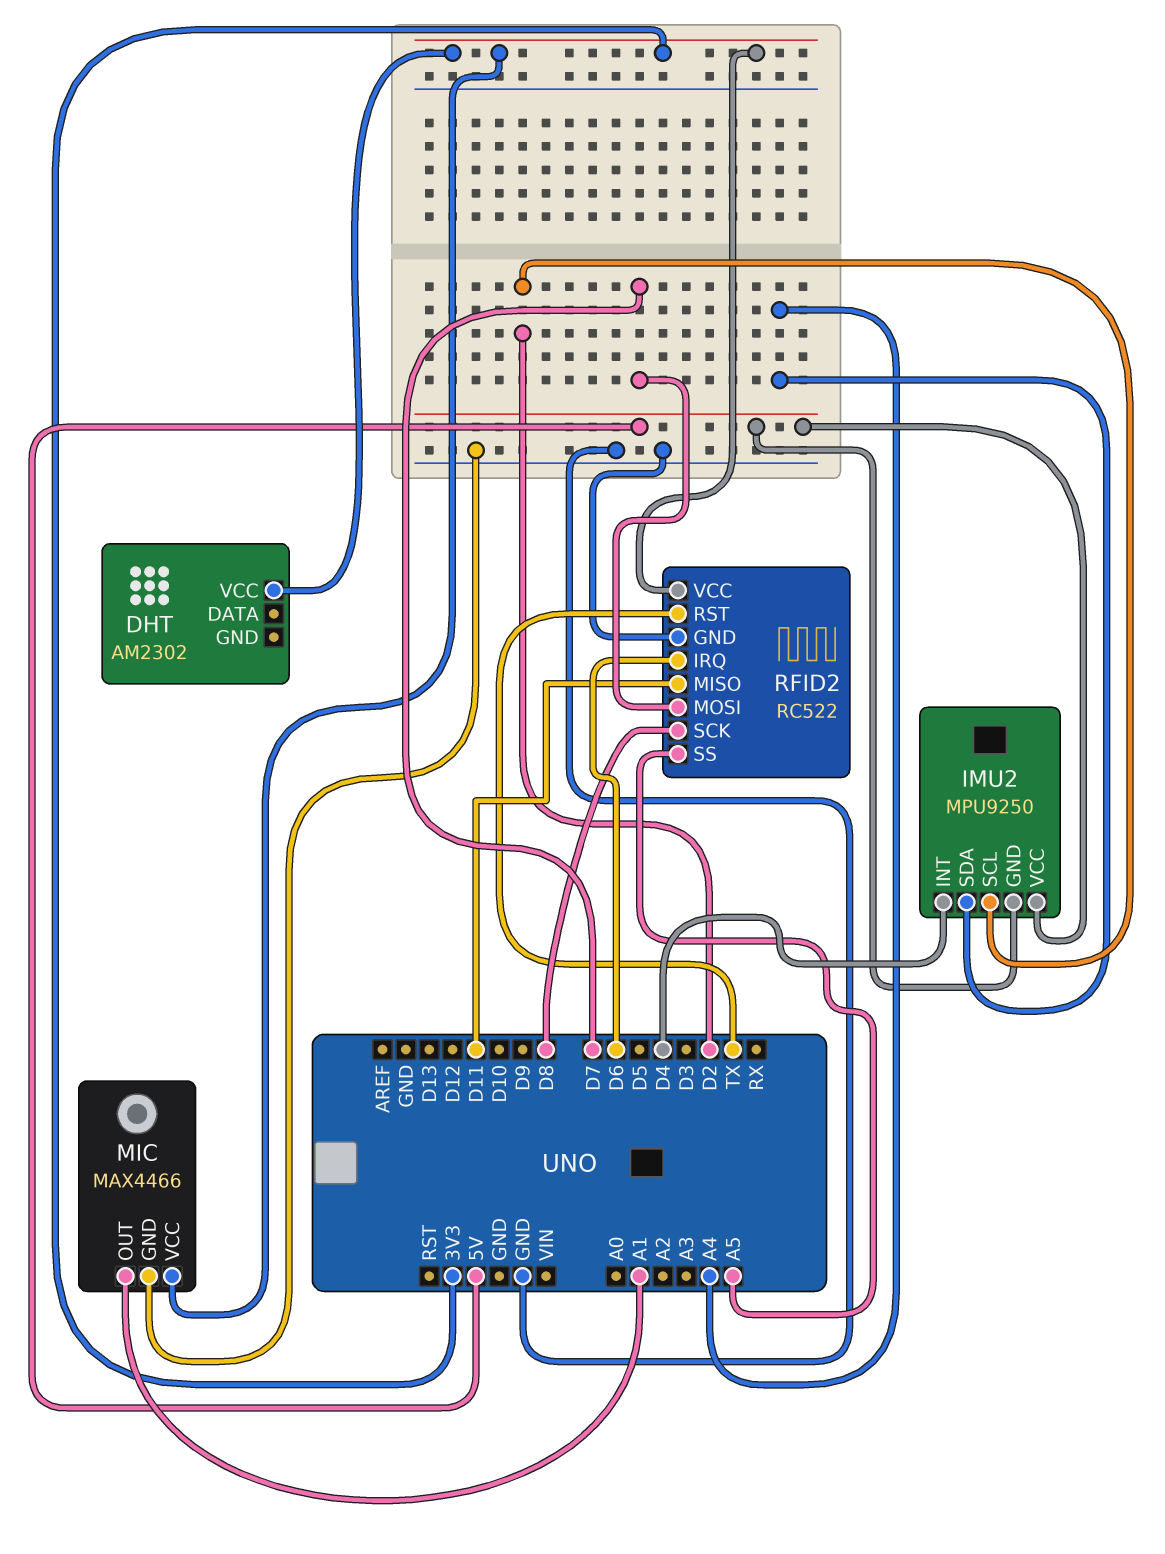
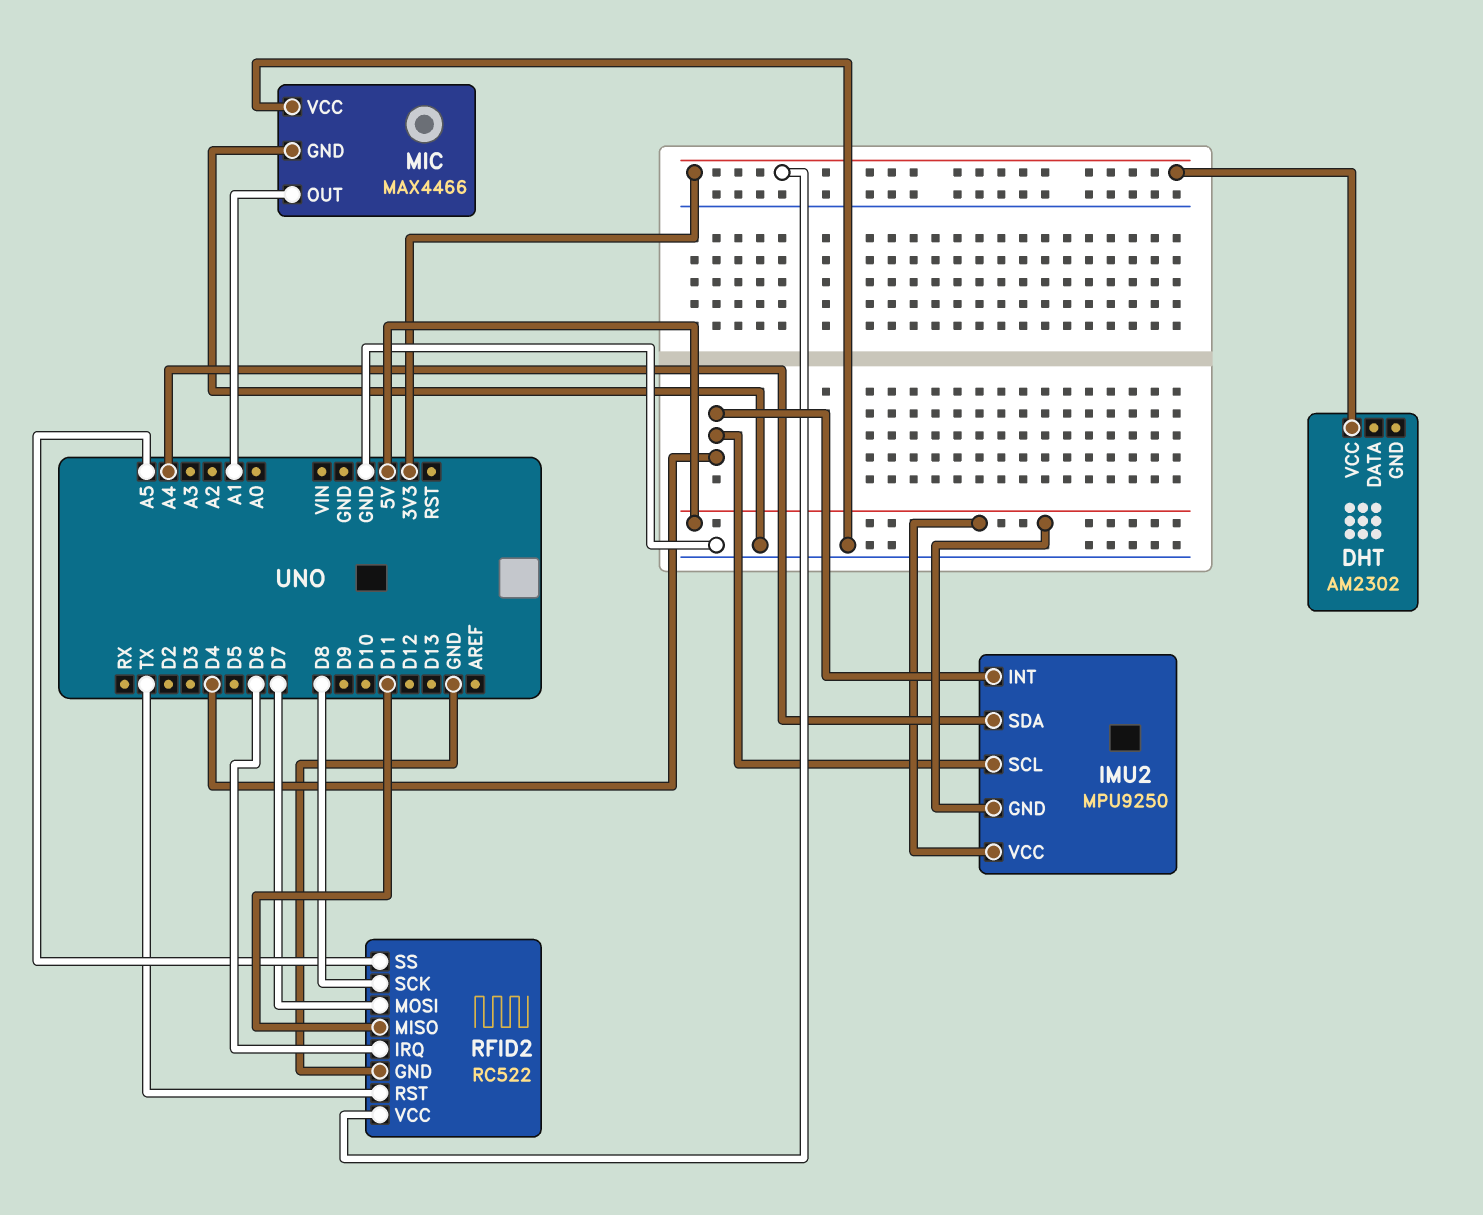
IMU2 pin SCL: D2 -> D4
MIC pin VCC: 3V3 -> GND

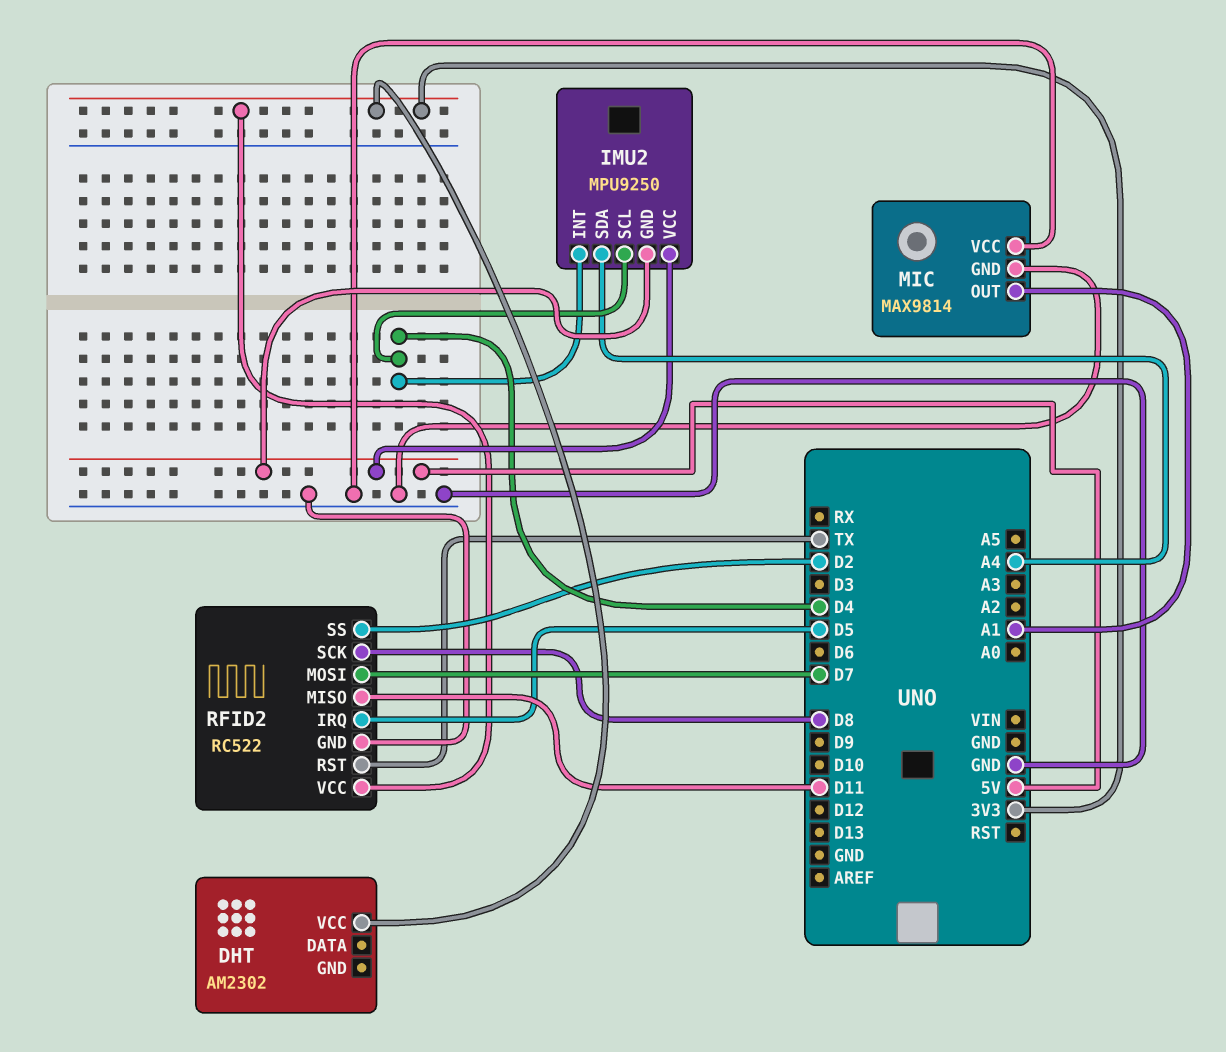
MIC: MAX4466 -> MAX9814
RFID2 pin IRQ: D6 -> D5
RFID2 pin SS: A5 -> D2

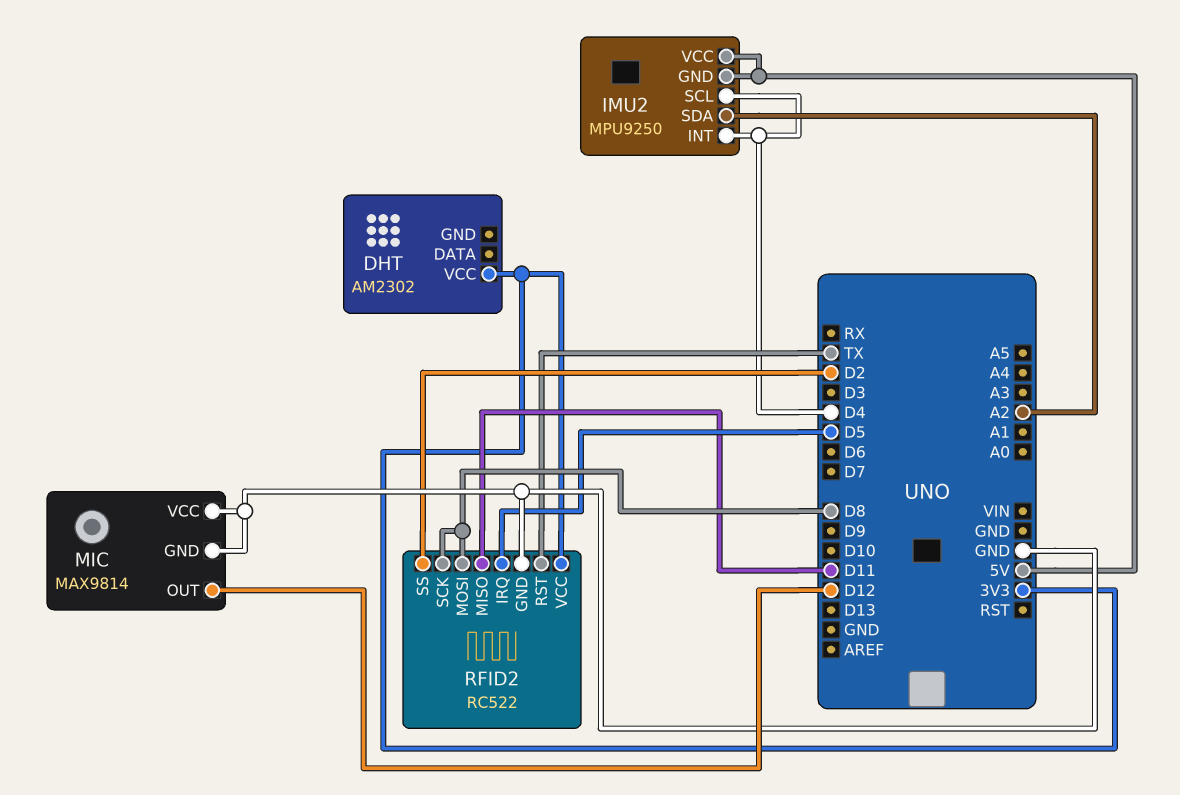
IMU2 pin SDA: A4 -> A2
MIC pin OUT: A1 -> D12
RFID2 pin MOSI: D7 -> D8

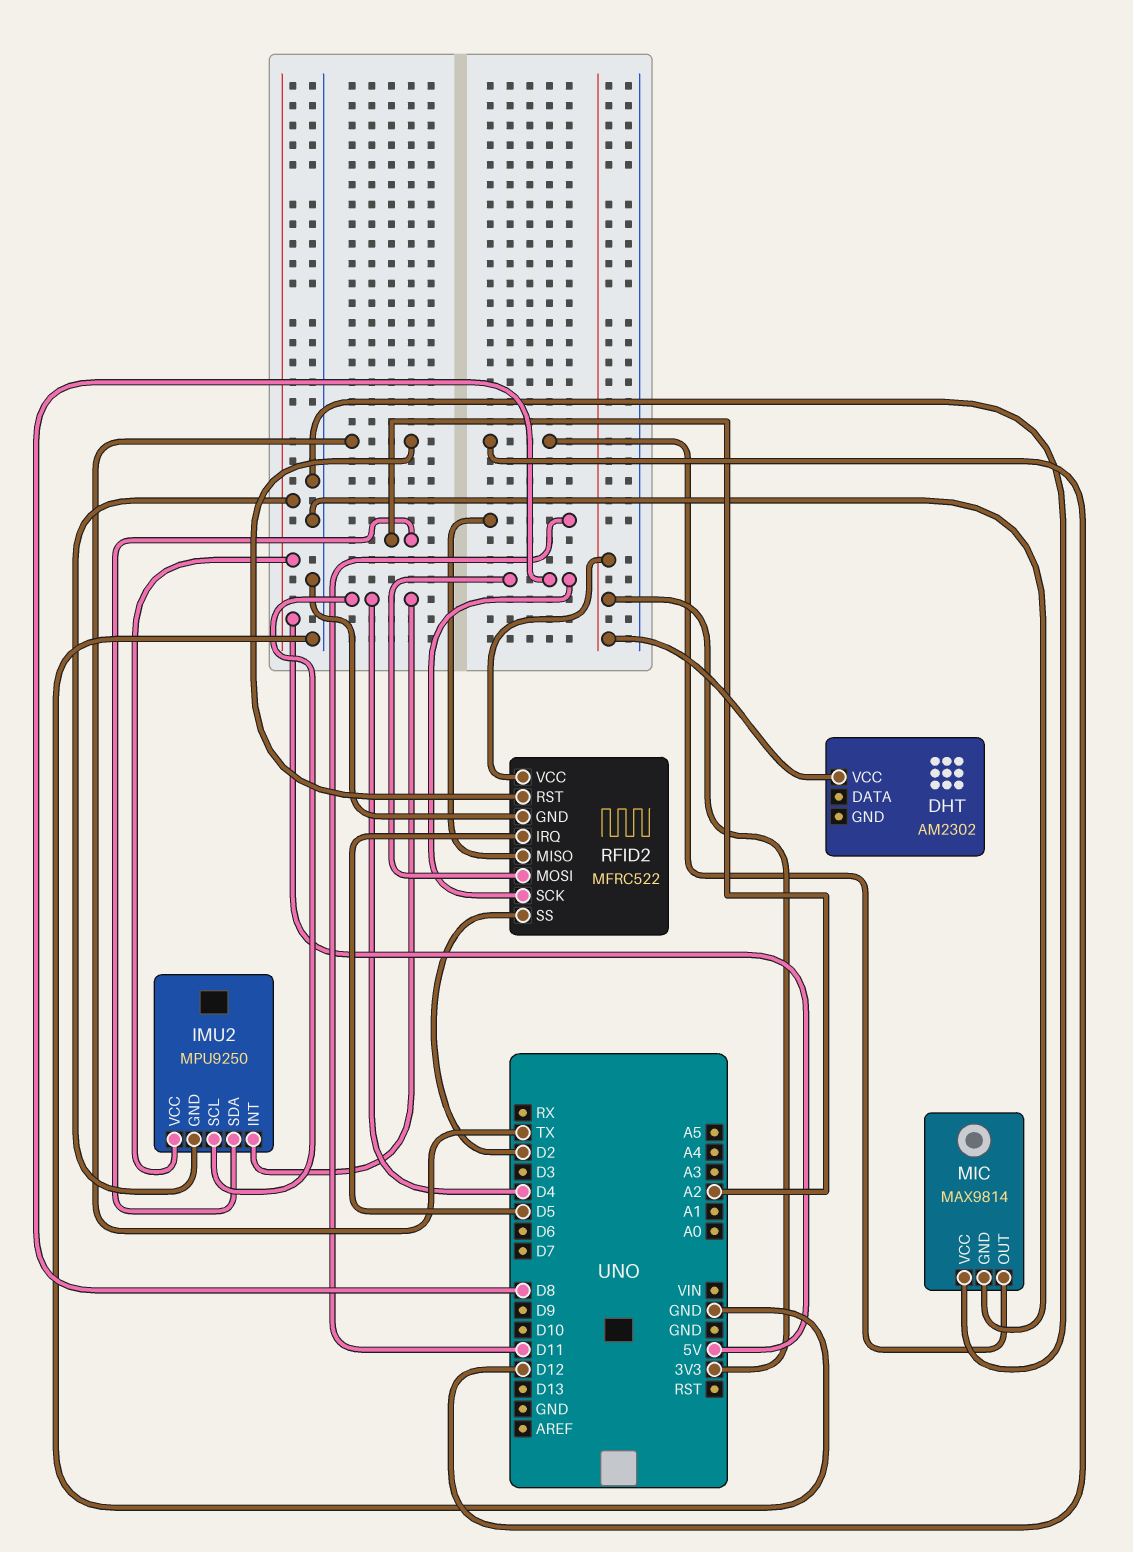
RFID2: RC522 -> MFRC522

